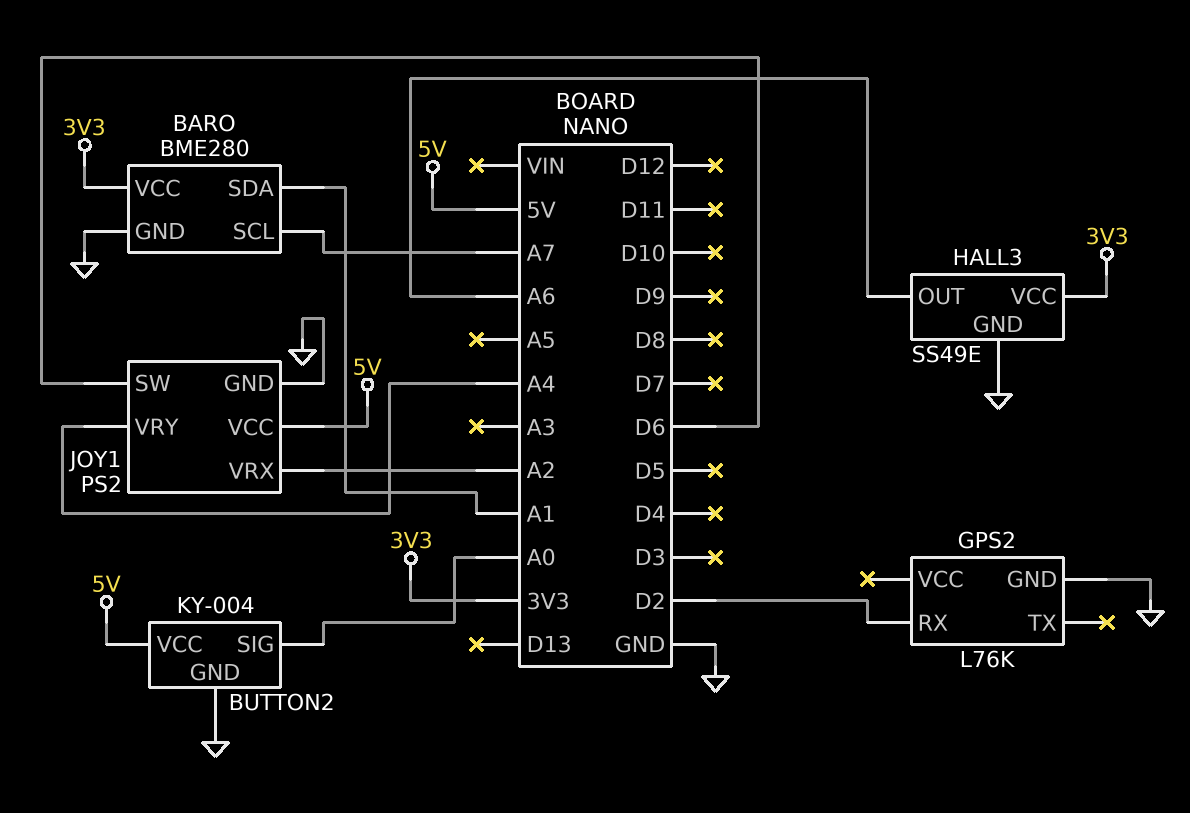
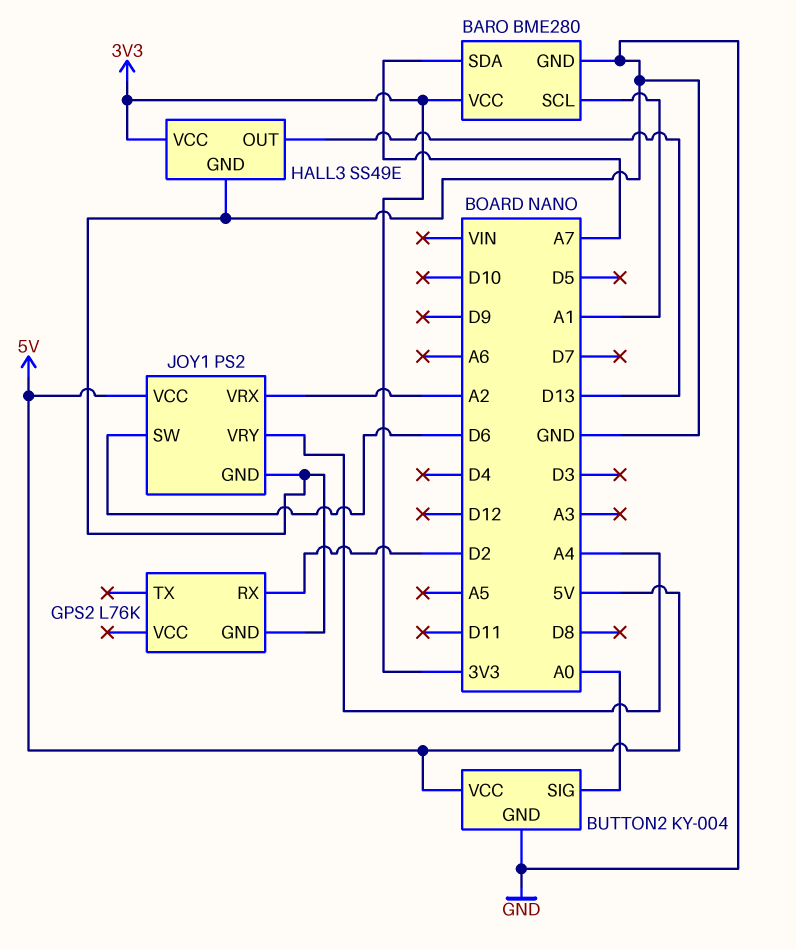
BARO pin SCL: A7 -> A1
BARO pin SDA: A1 -> A7
HALL3 pin OUT: A6 -> D13

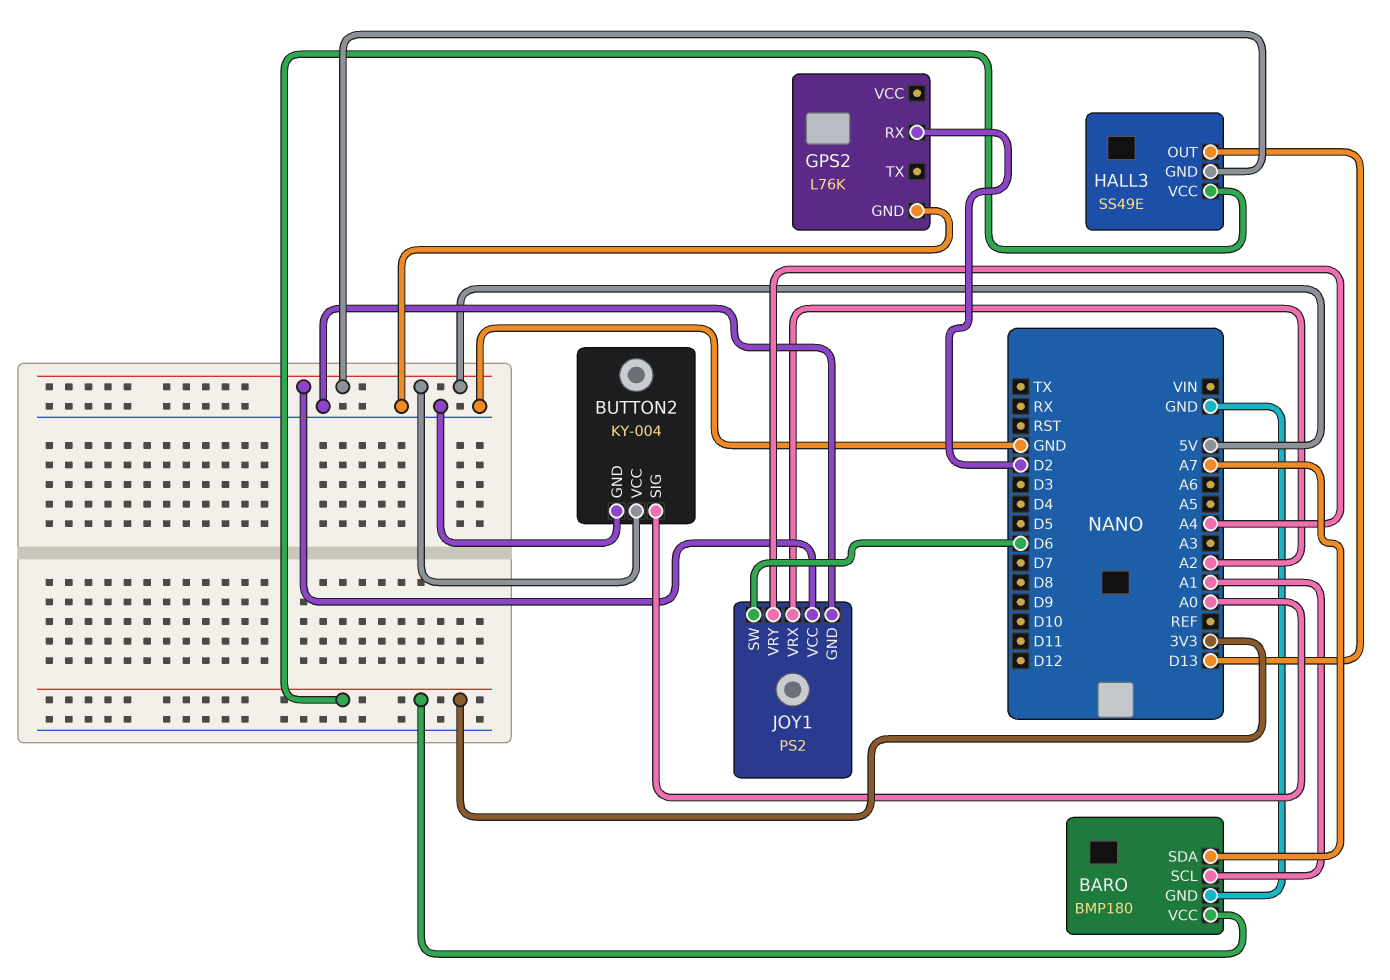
BARO: BME280 -> BMP180
HALL3 pin GND: GND -> 5V

